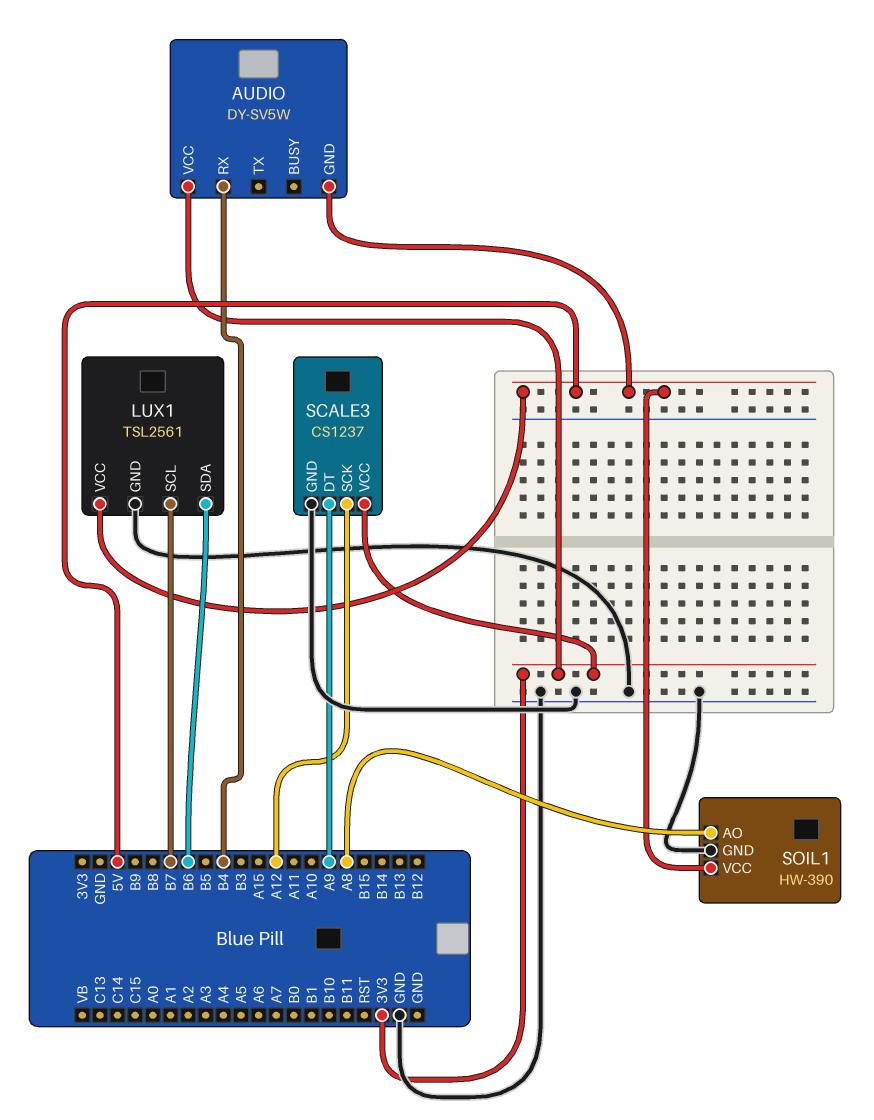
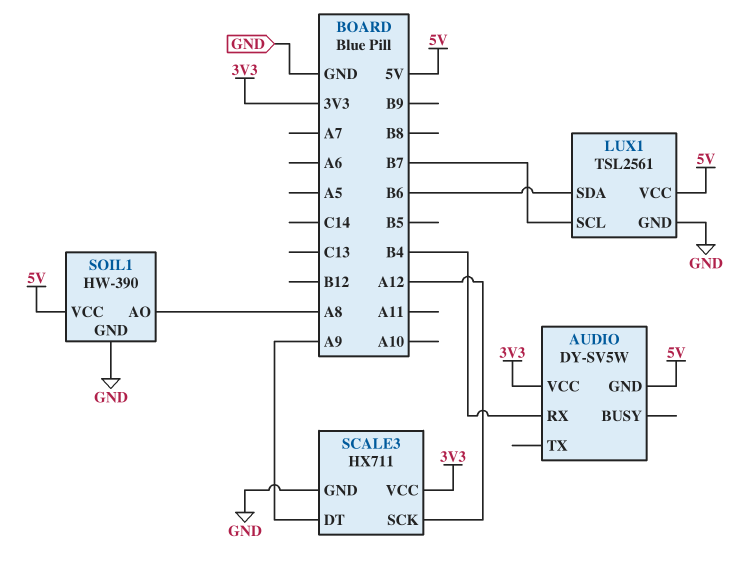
SCALE3: CS1237 -> HX711

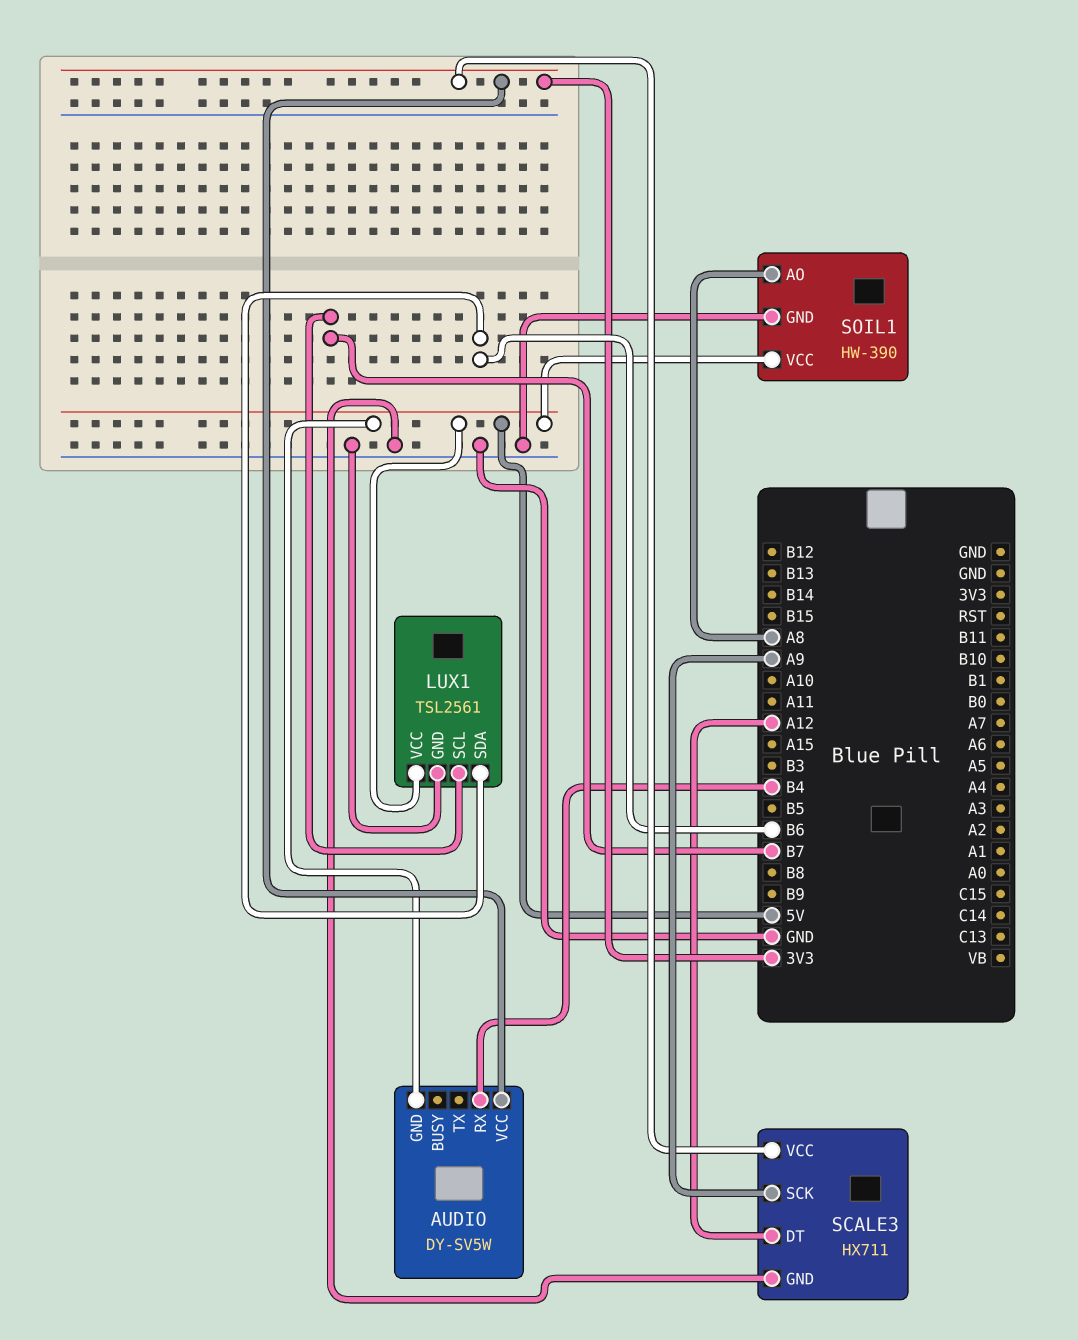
SCALE3 pin DT: A9 -> A12
SCALE3 pin SCK: A12 -> A9

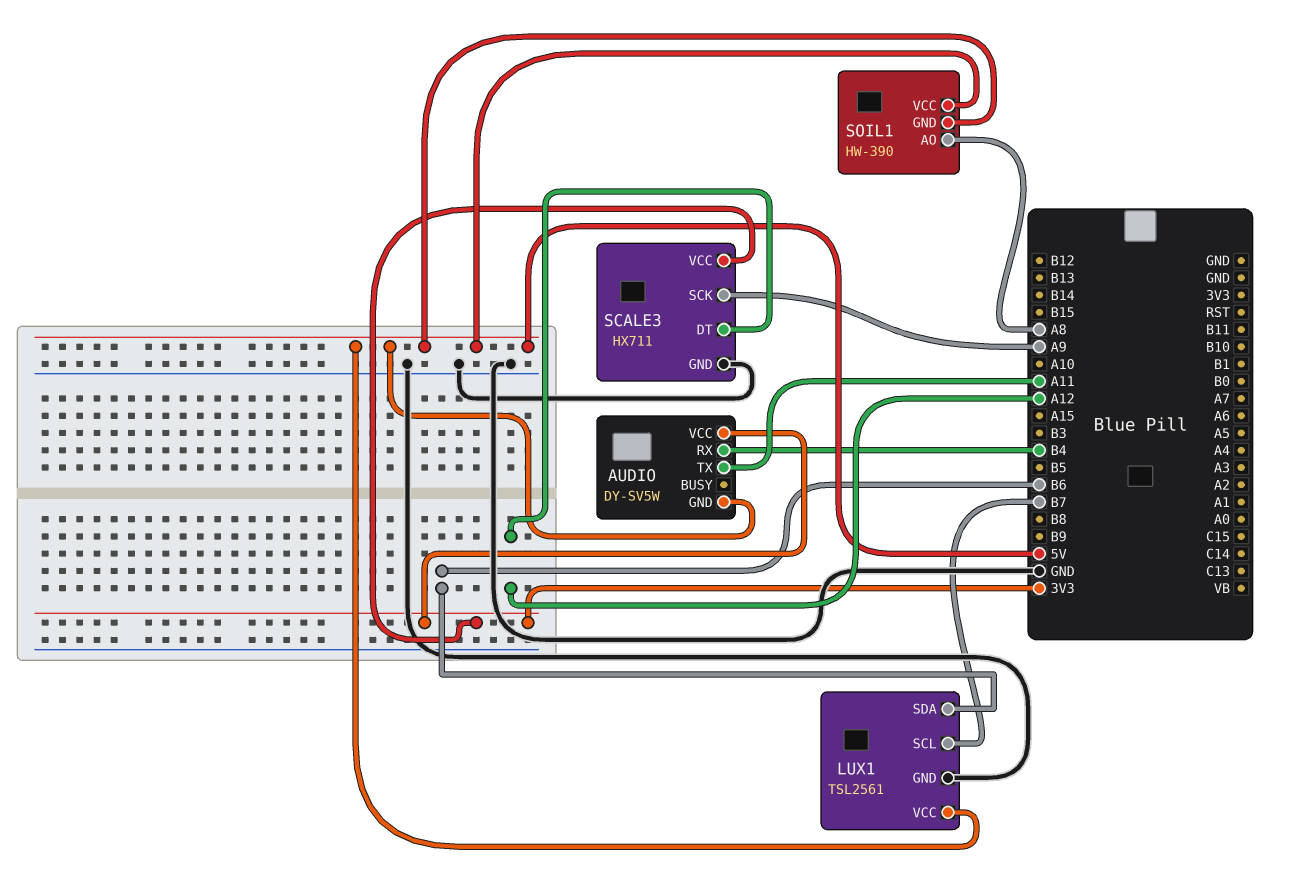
AUDIO pin TX: none -> A11
SOIL1 pin GND: GND -> 5V

